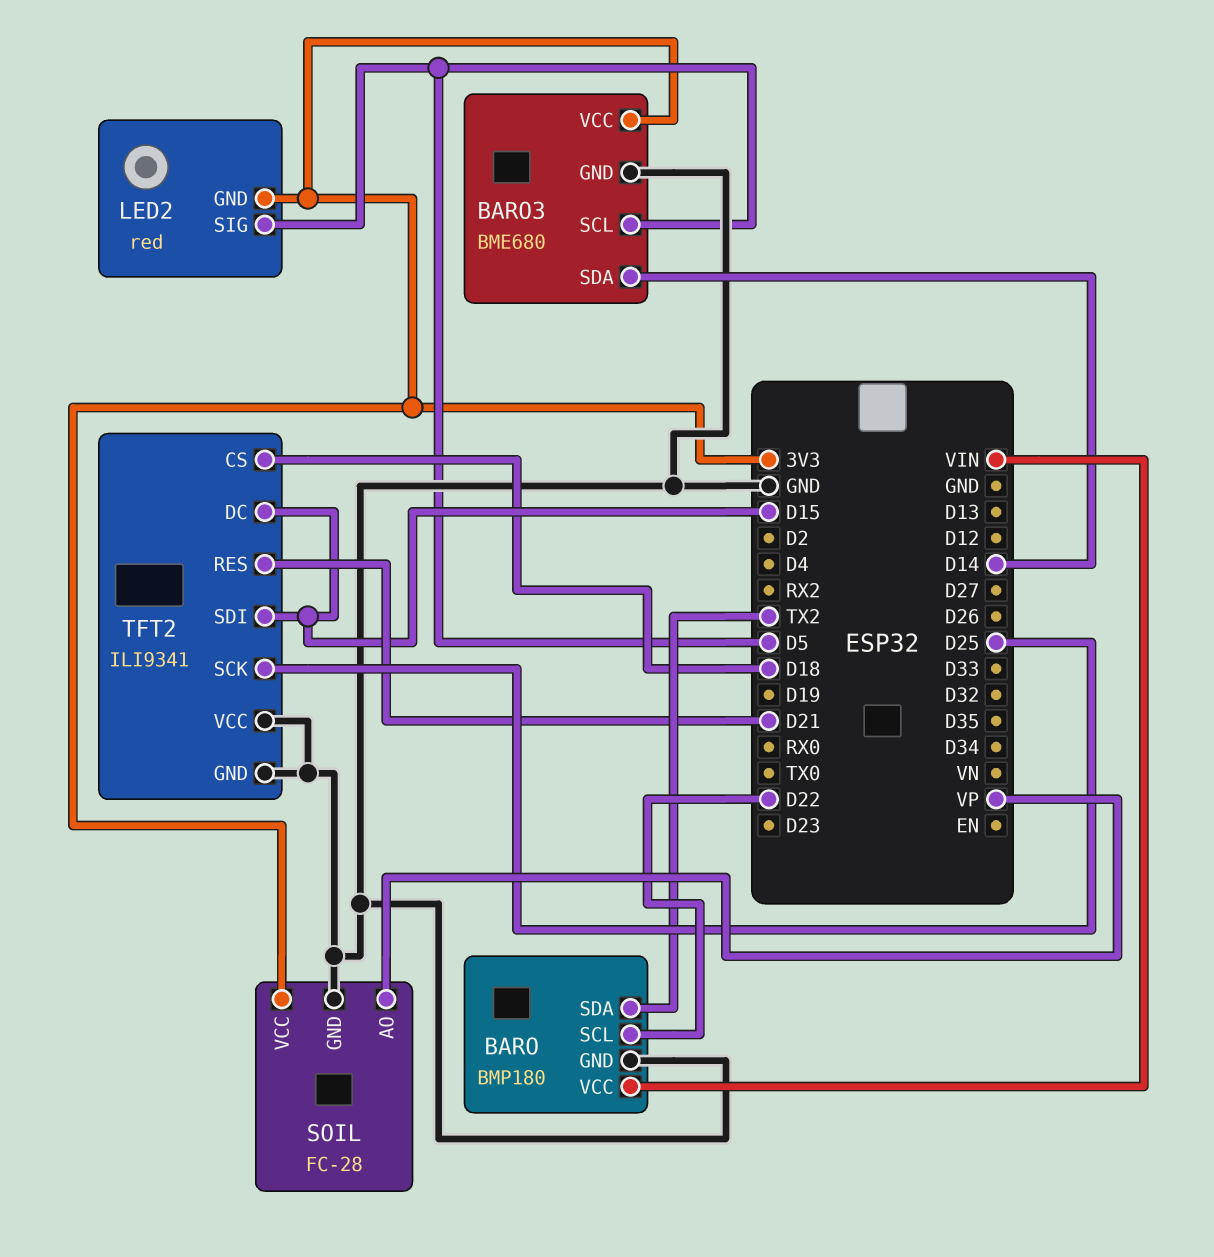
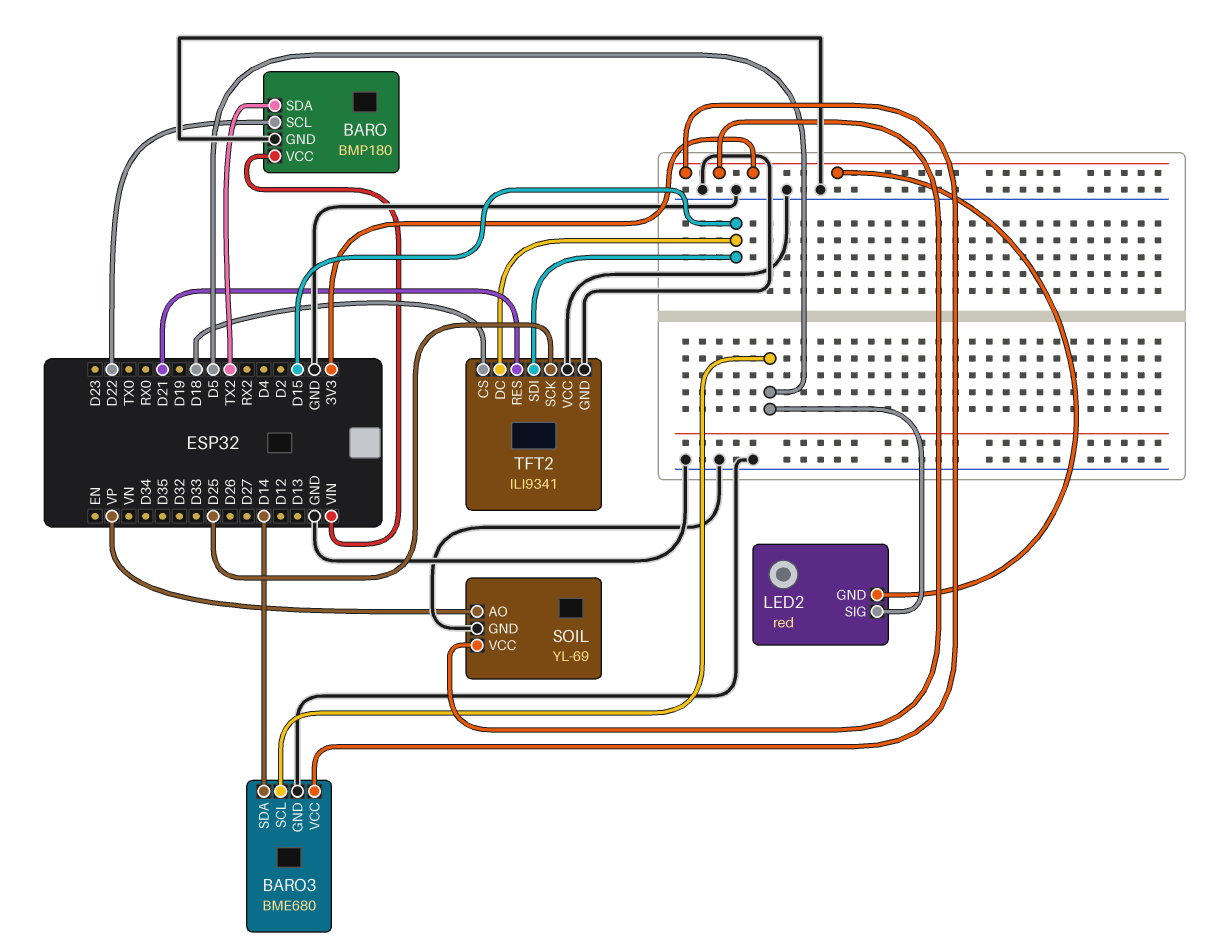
SOIL: FC-28 -> YL-69

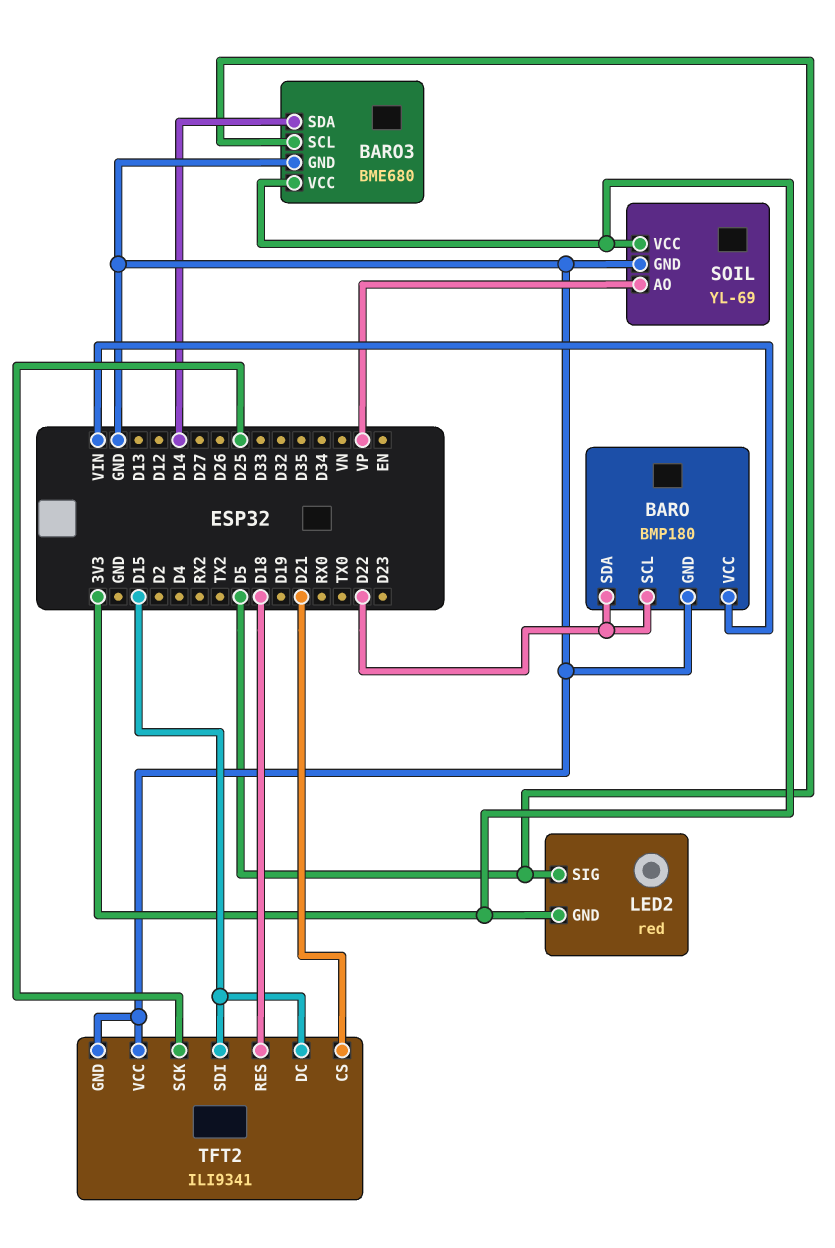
BARO pin SDA: TX2 -> D22
TFT2 pin CS: D18 -> D21
TFT2 pin RES: D21 -> D18

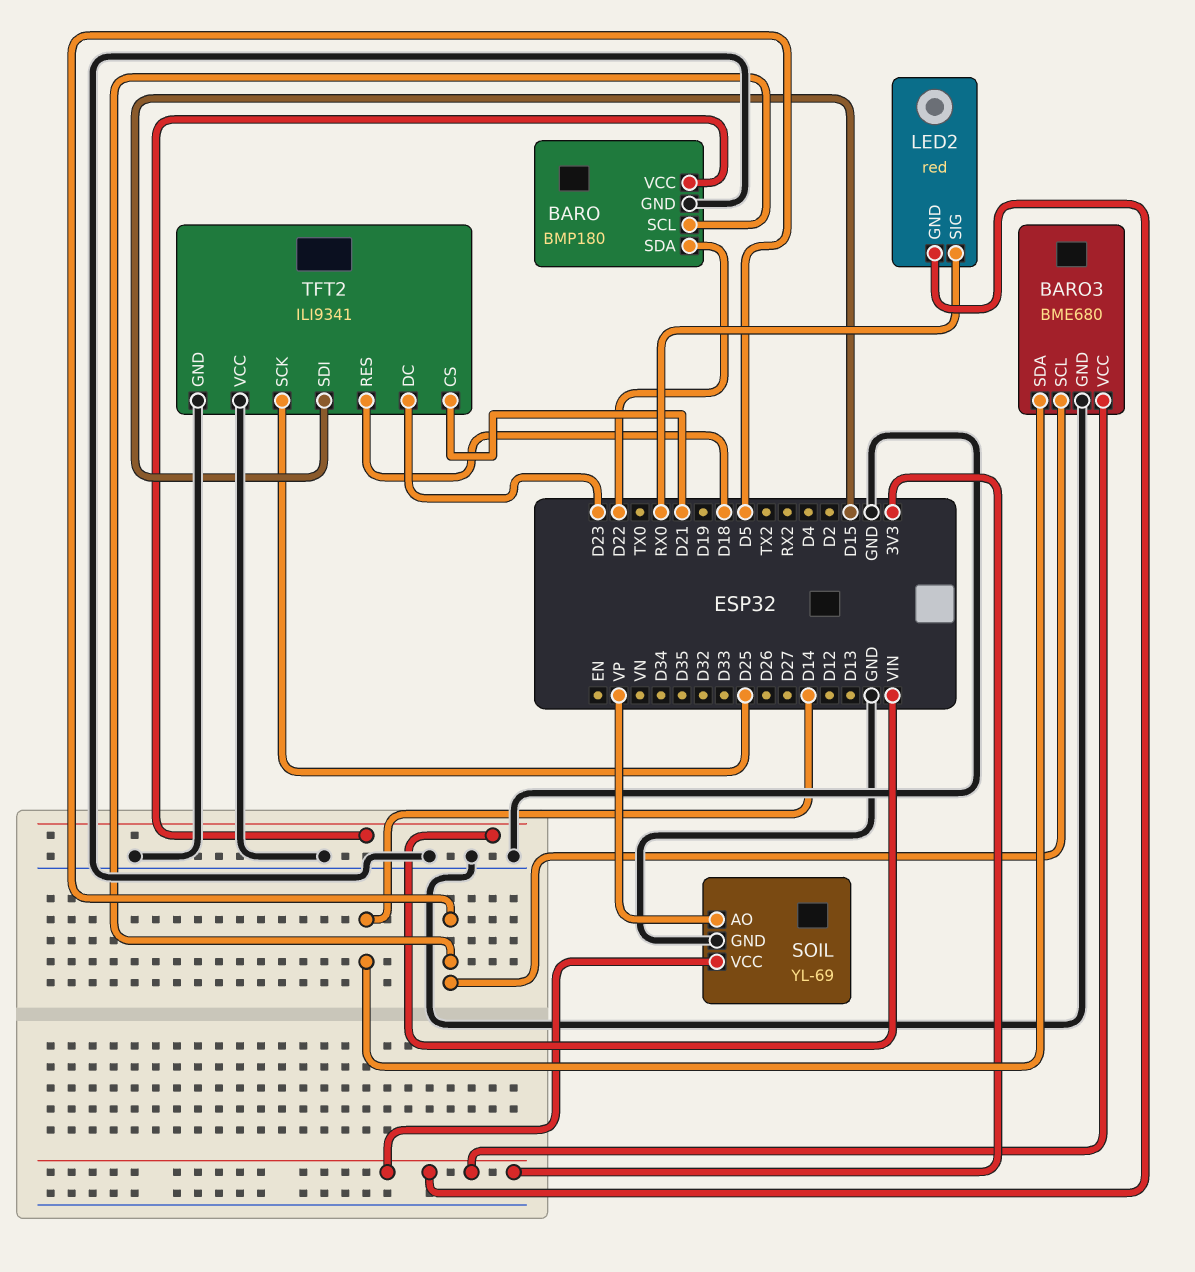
BARO pin SCL: D22 -> D5
LED2 pin SIG: D5 -> RX0
TFT2 pin DC: D15 -> D23

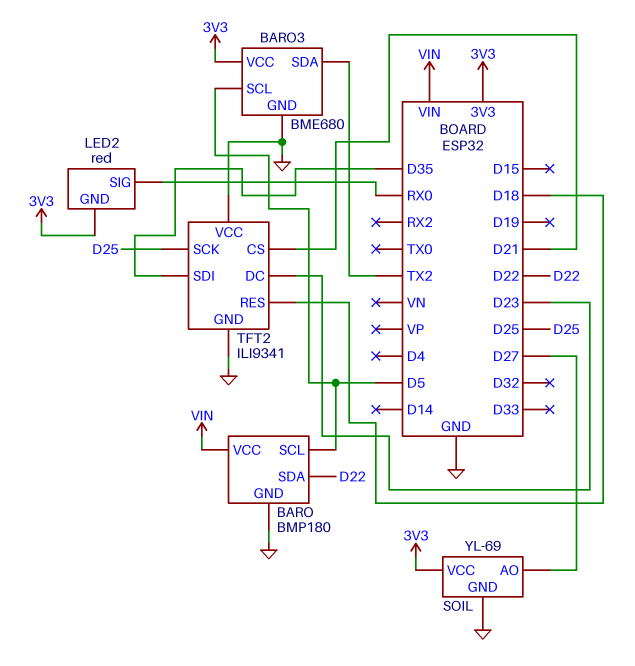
BARO3 pin SDA: D14 -> TX2
SOIL pin AO: VP -> D27
TFT2 pin SDI: D15 -> D35

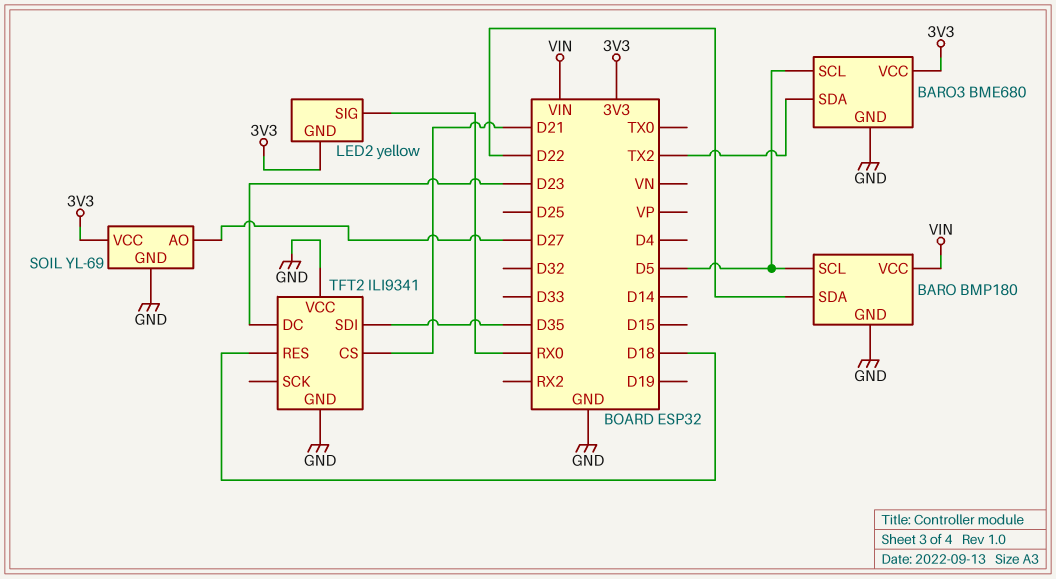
LED2: red -> yellow
TFT2 pin SCK: D25 -> none

